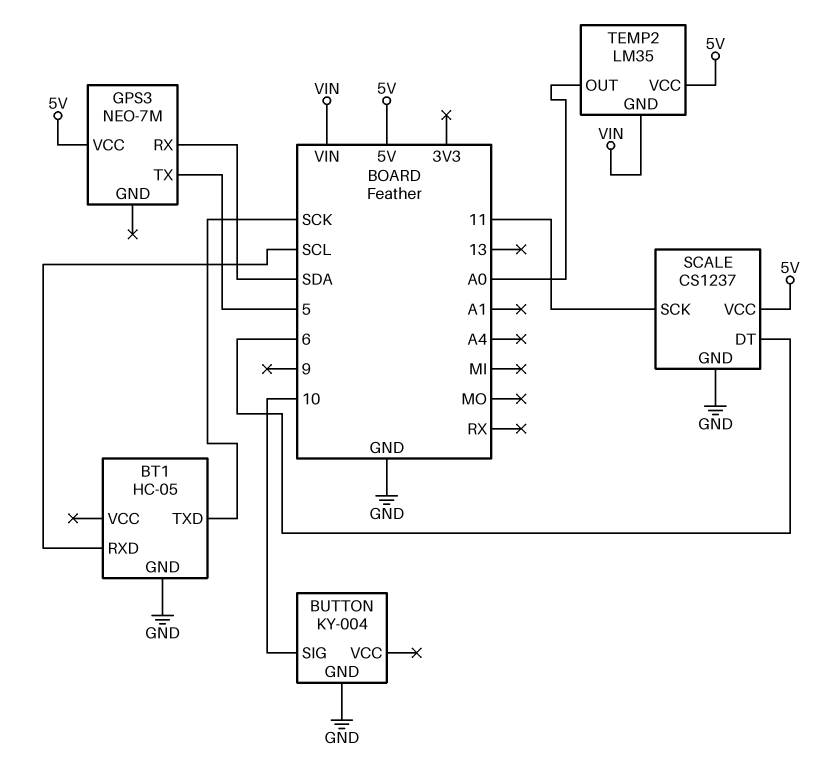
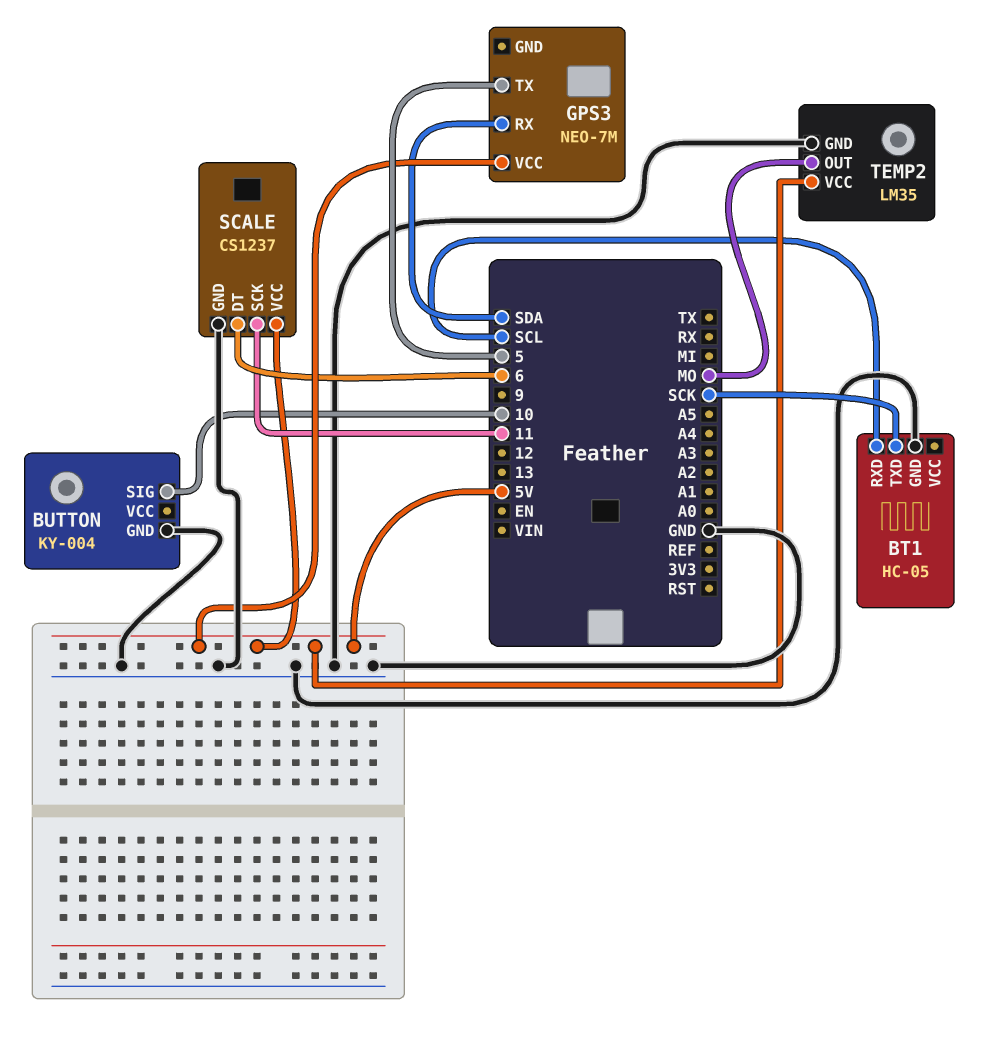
TEMP2 pin GND: VIN -> GND
TEMP2 pin OUT: A0 -> MO

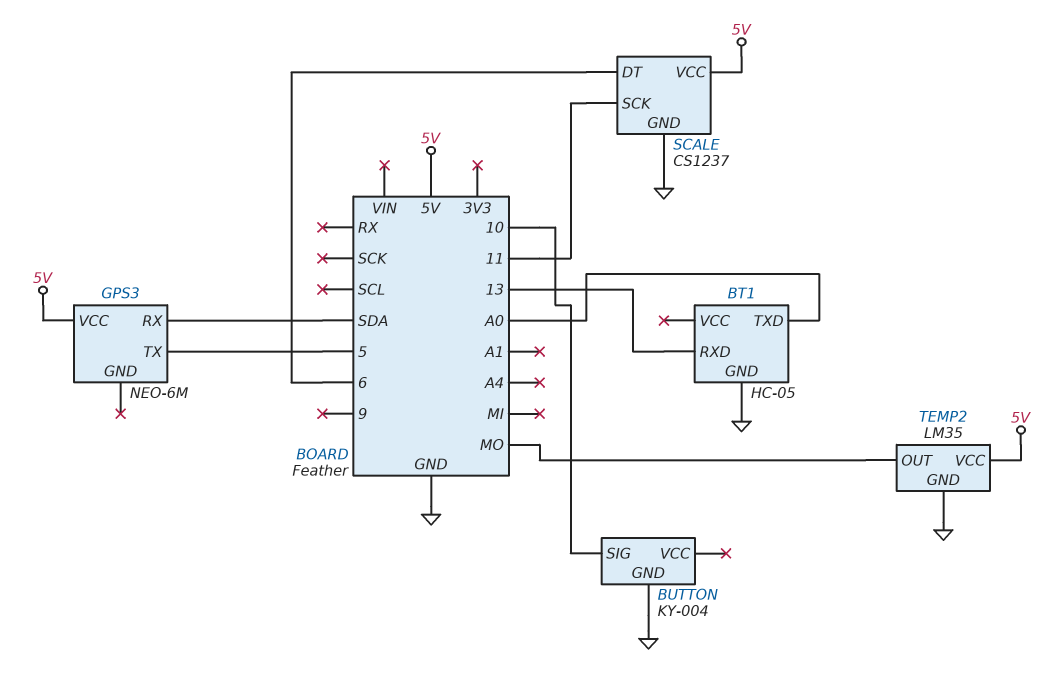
BT1 pin RXD: SCL -> 13
BT1 pin TXD: SCK -> A0
GPS3: NEO-7M -> NEO-6M

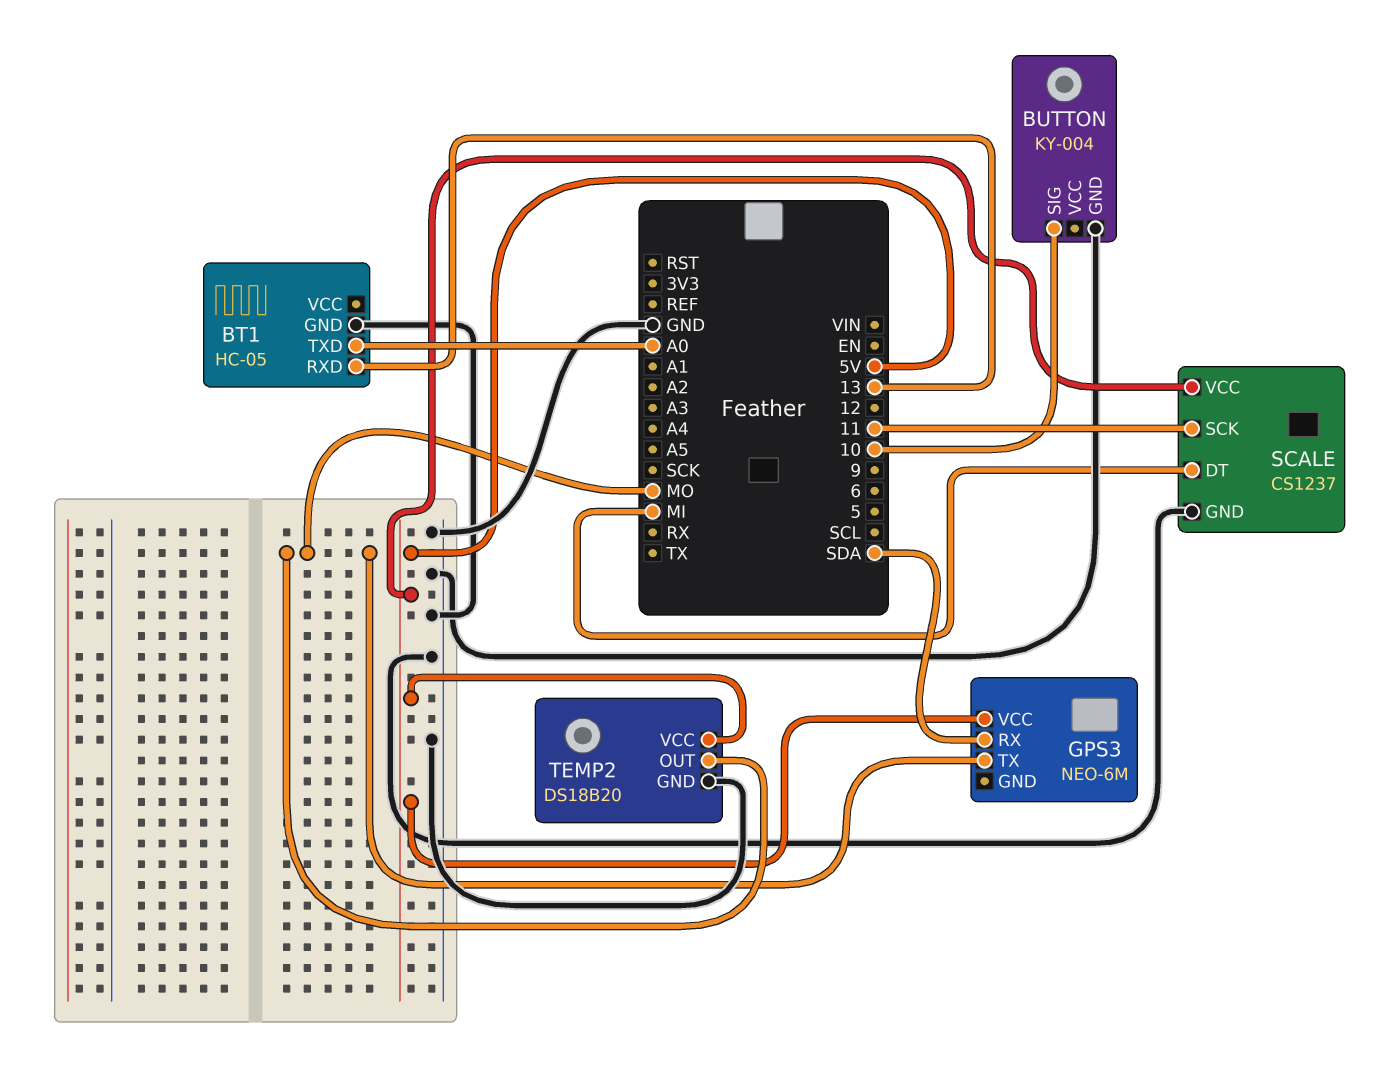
GPS3 pin TX: 5 -> MO
SCALE pin DT: 6 -> MI
TEMP2: LM35 -> DS18B20

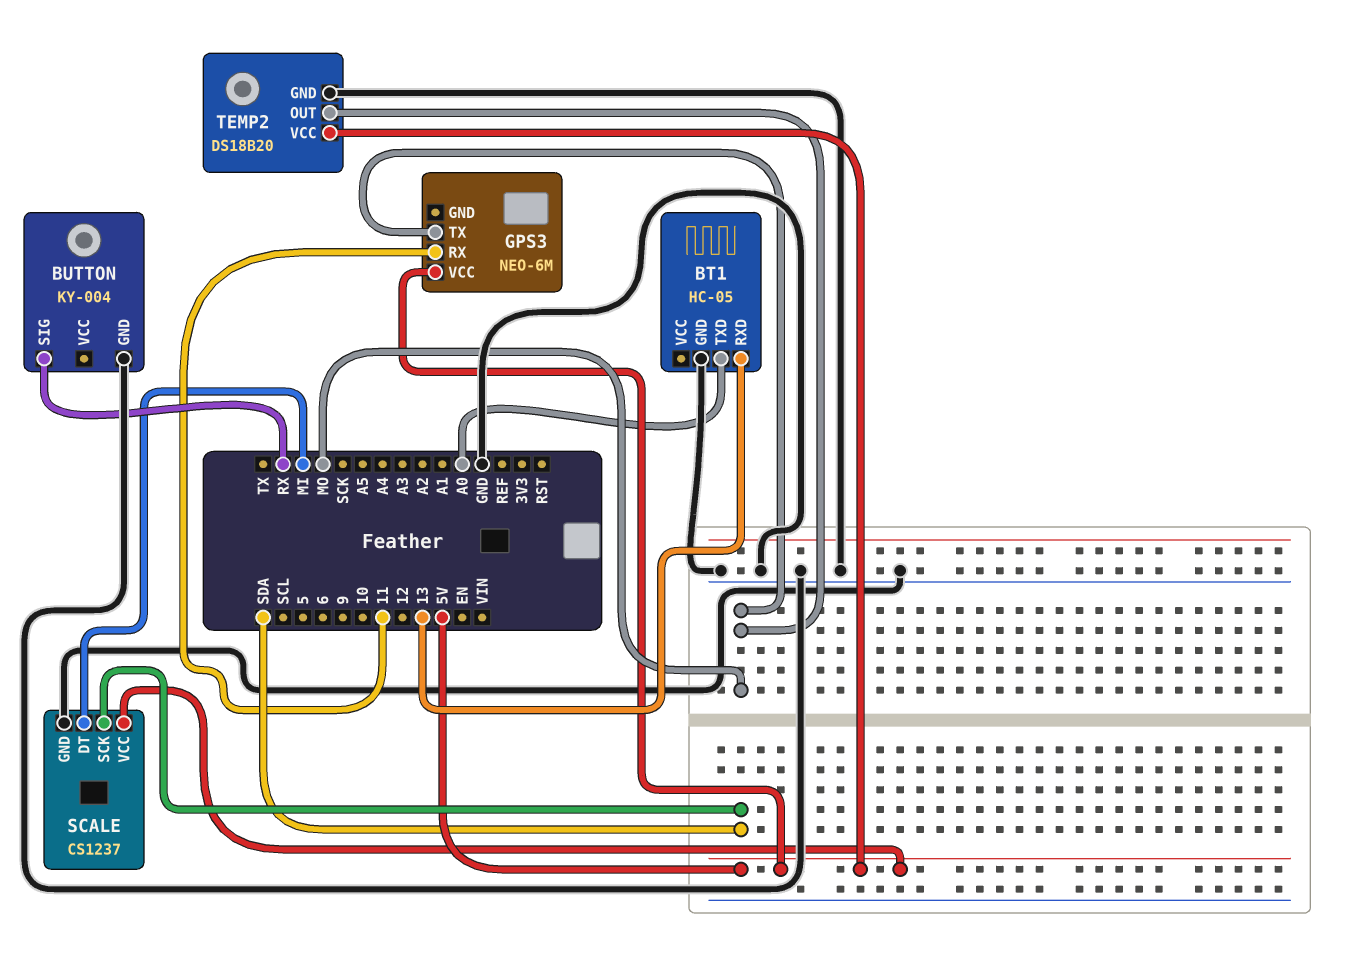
BUTTON pin SIG: 10 -> RX
GPS3 pin RX: SDA -> 11
SCALE pin SCK: 11 -> SDA

